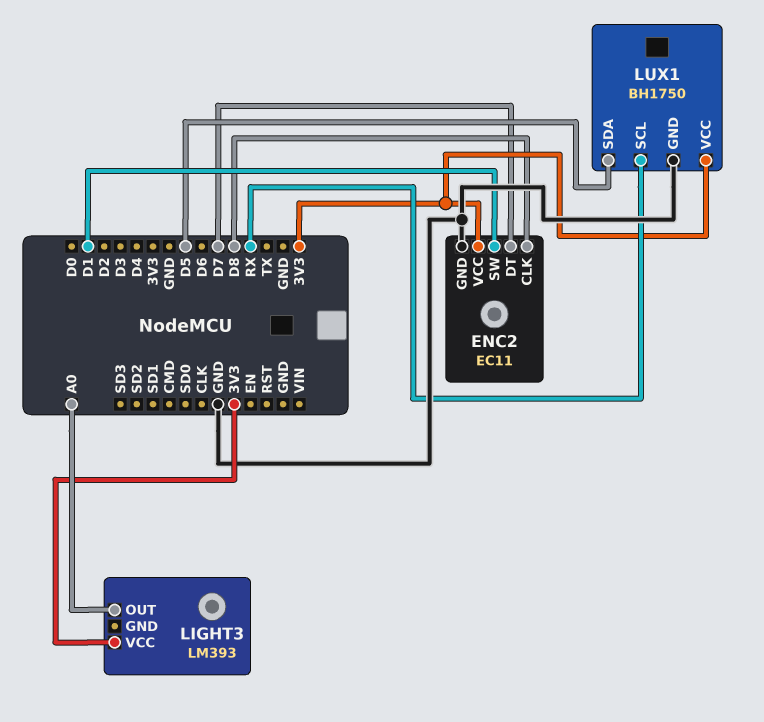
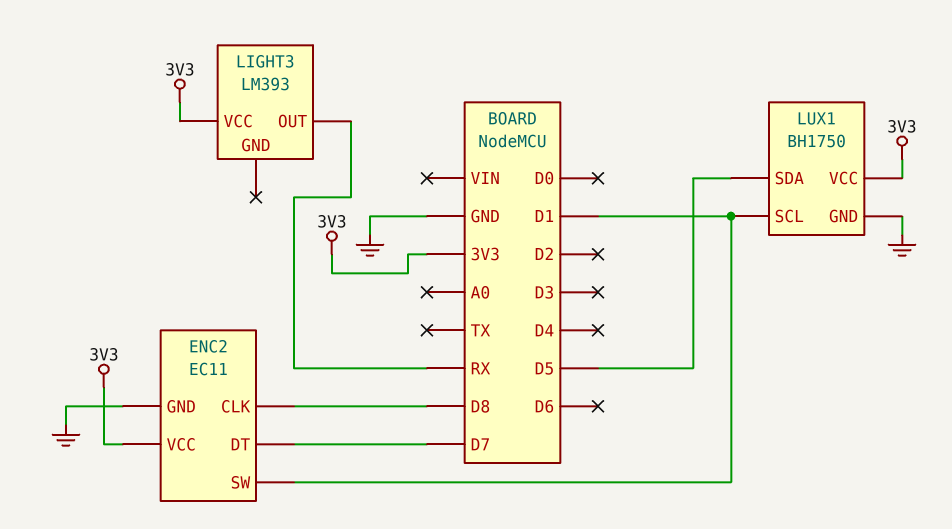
LIGHT3 pin OUT: A0 -> RX
LUX1 pin SCL: RX -> D1

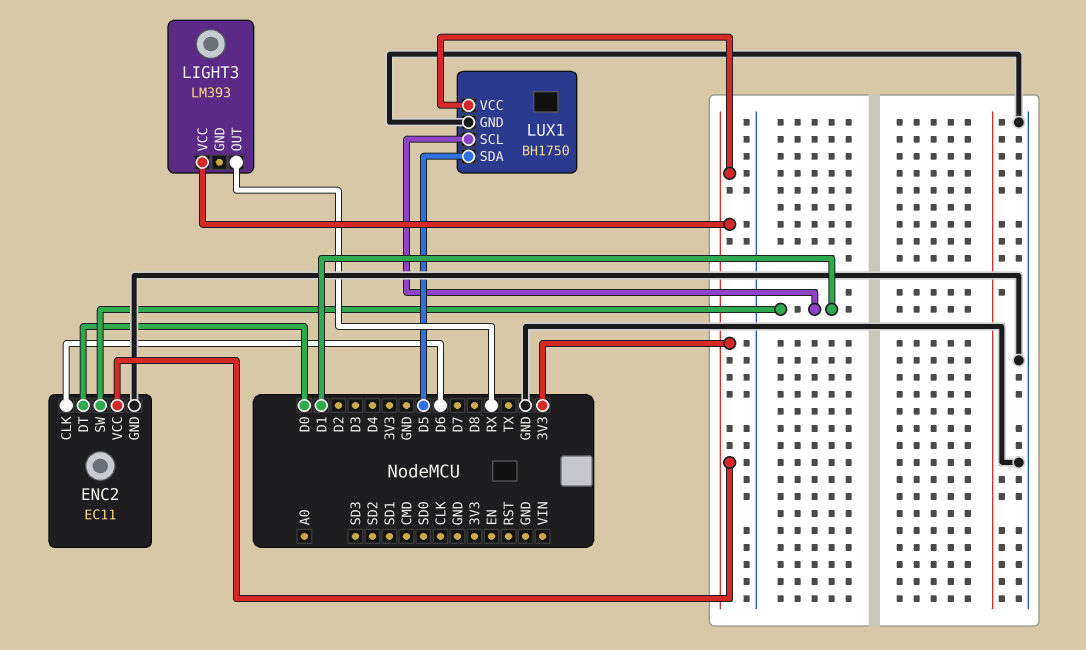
ENC2 pin CLK: D8 -> D6
ENC2 pin DT: D7 -> D0

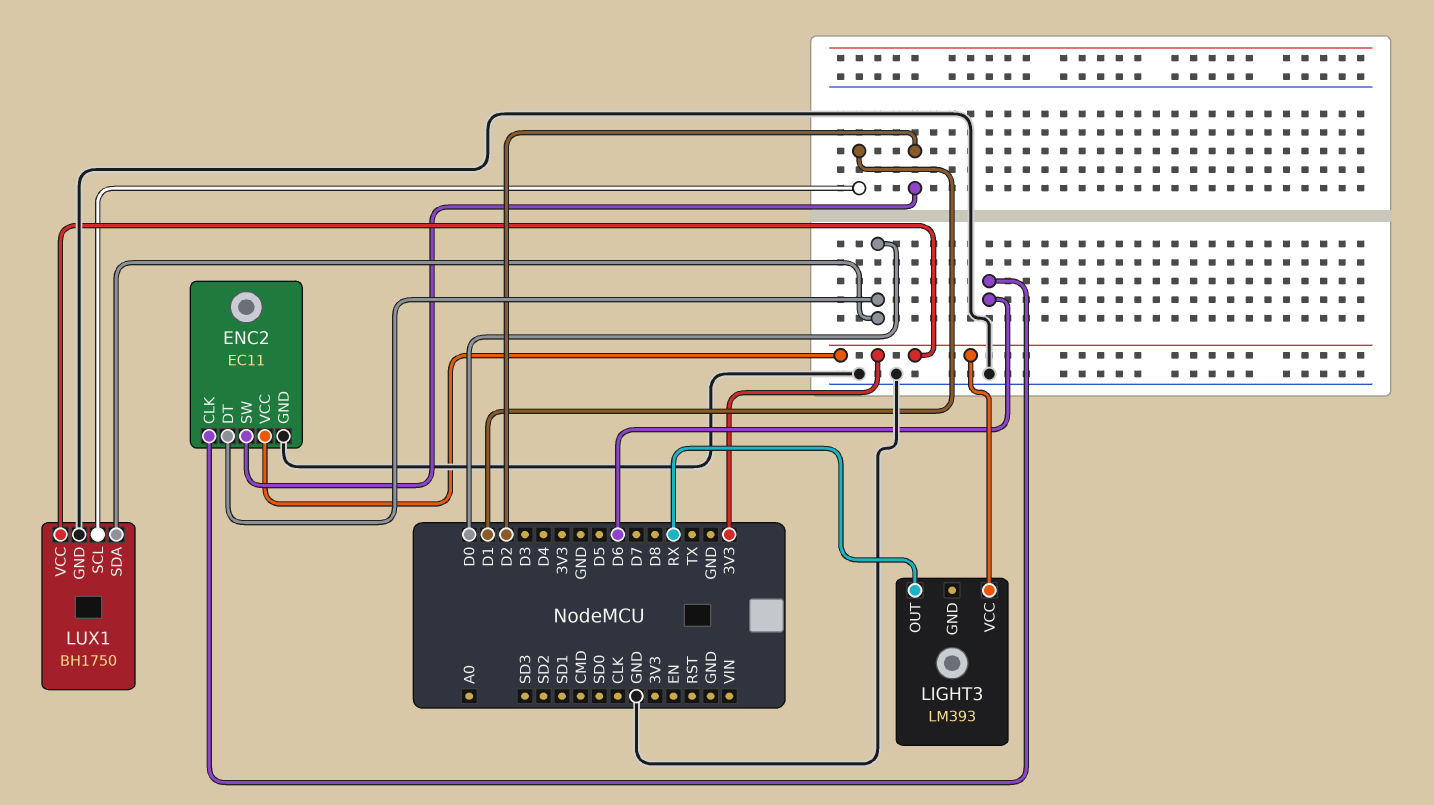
ENC2 pin SW: D1 -> D2
LUX1 pin SDA: D5 -> D0

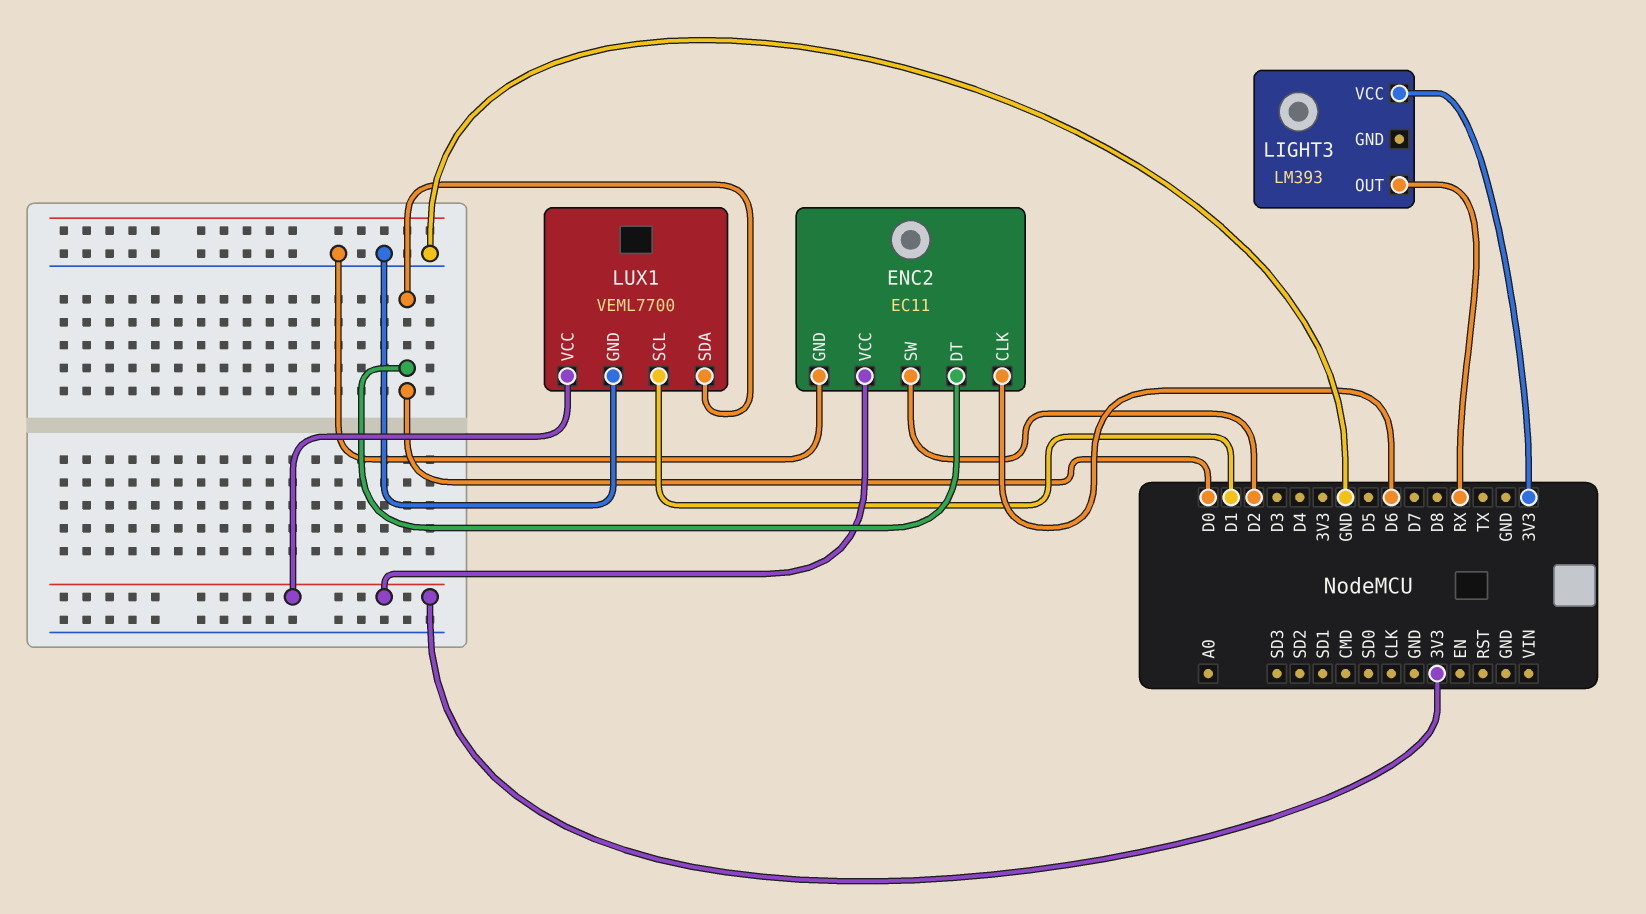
LUX1: BH1750 -> VEML7700

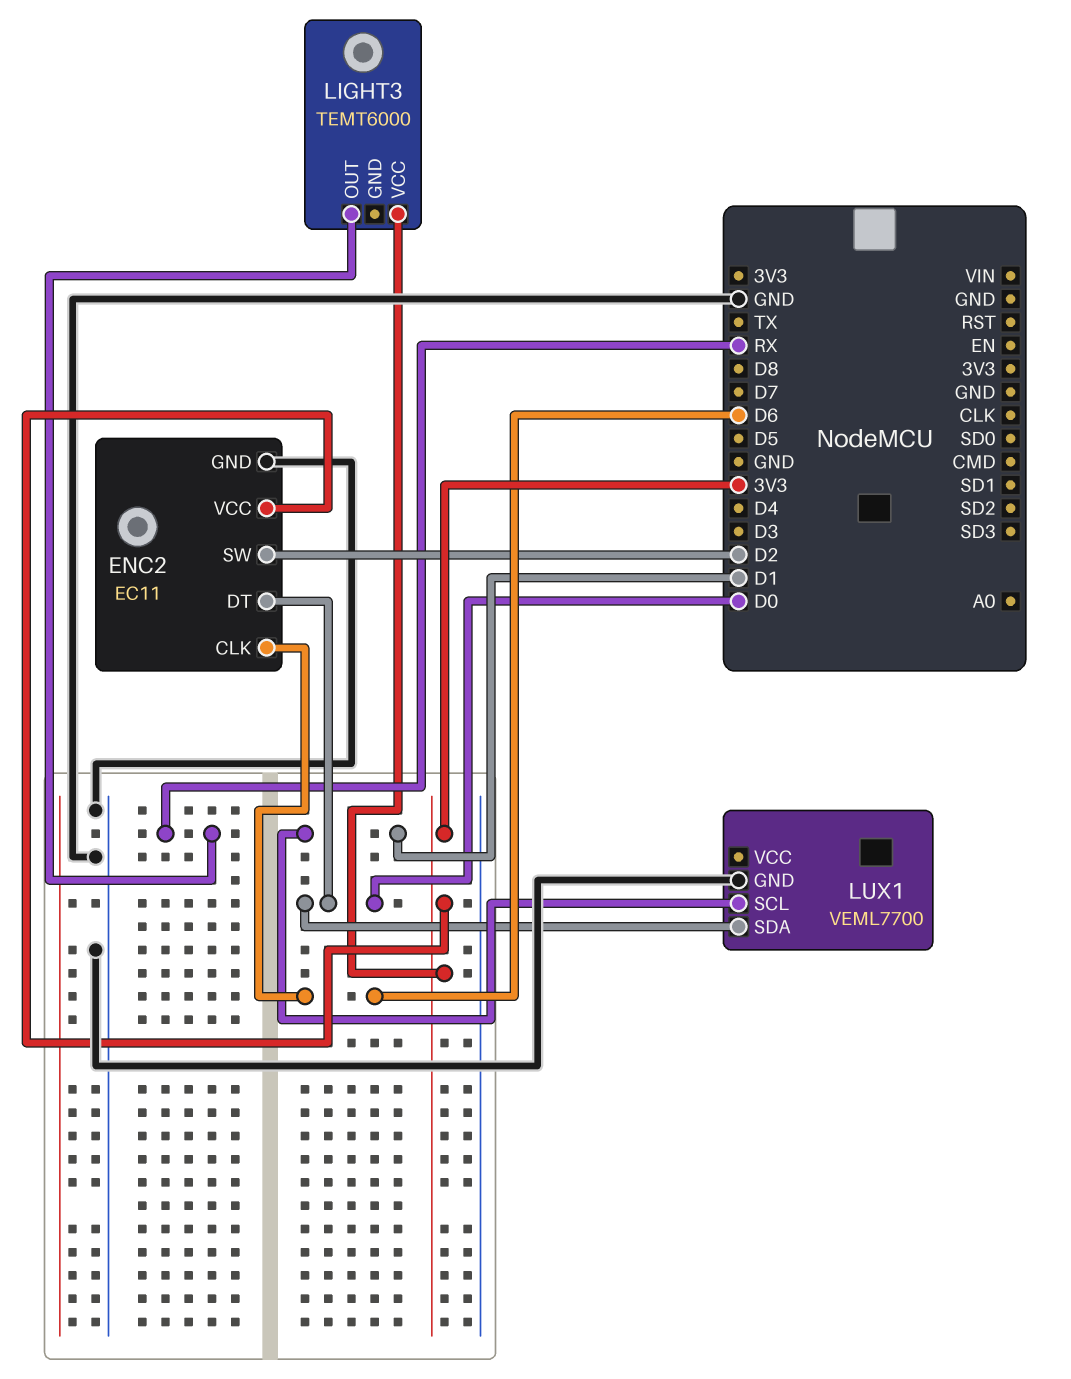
LIGHT3: LM393 -> TEMT6000
LUX1 pin VCC: 3V3 -> none

